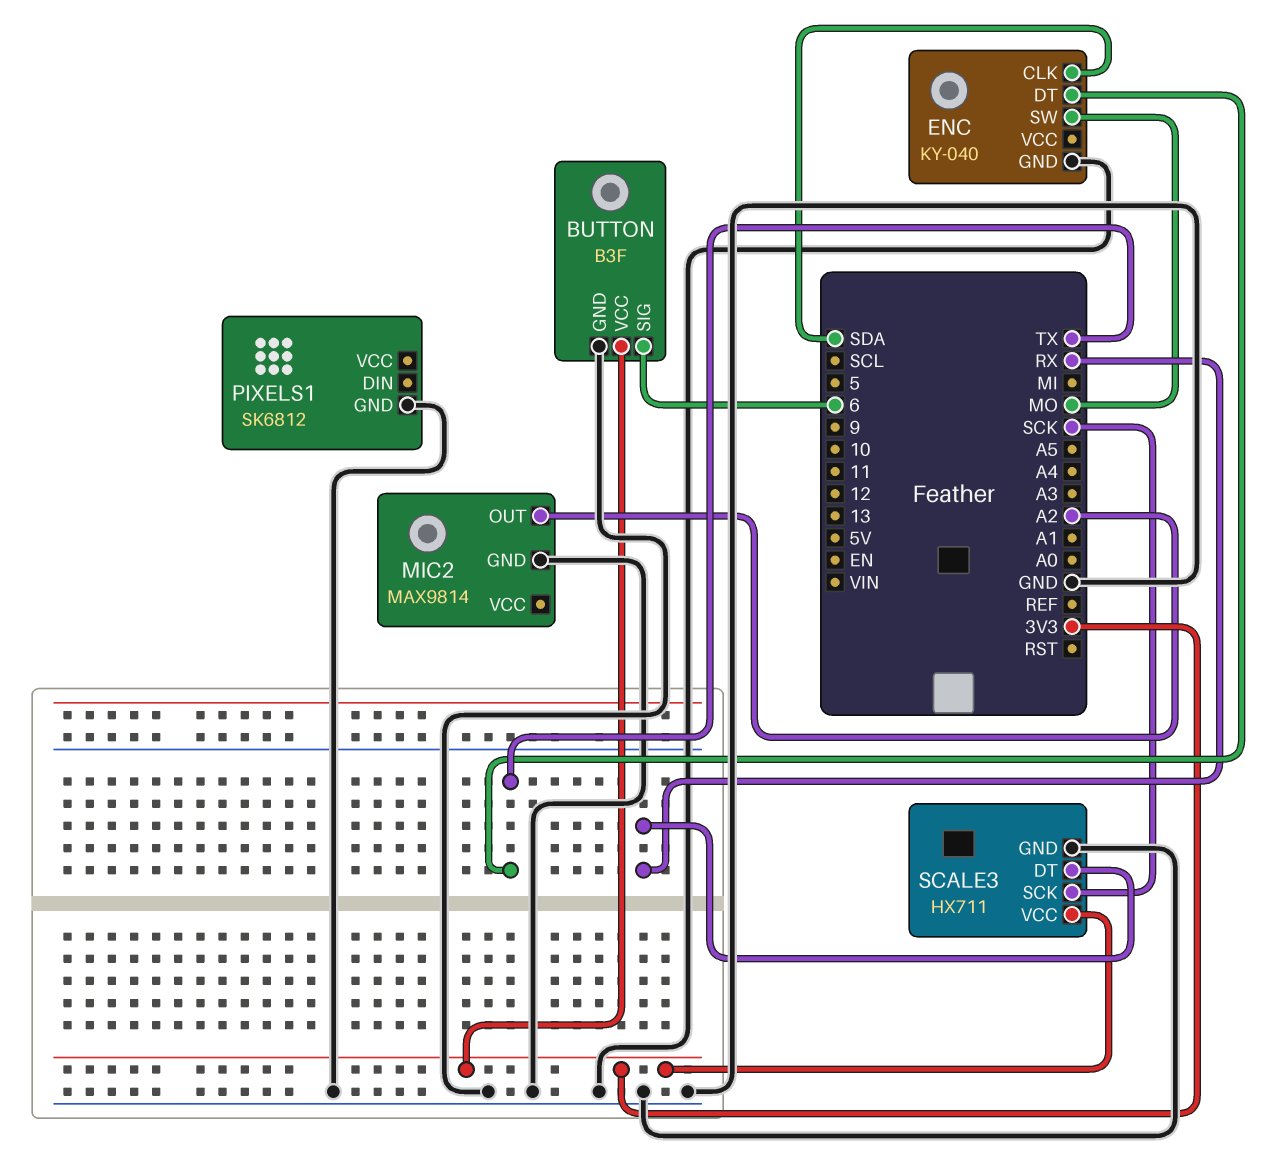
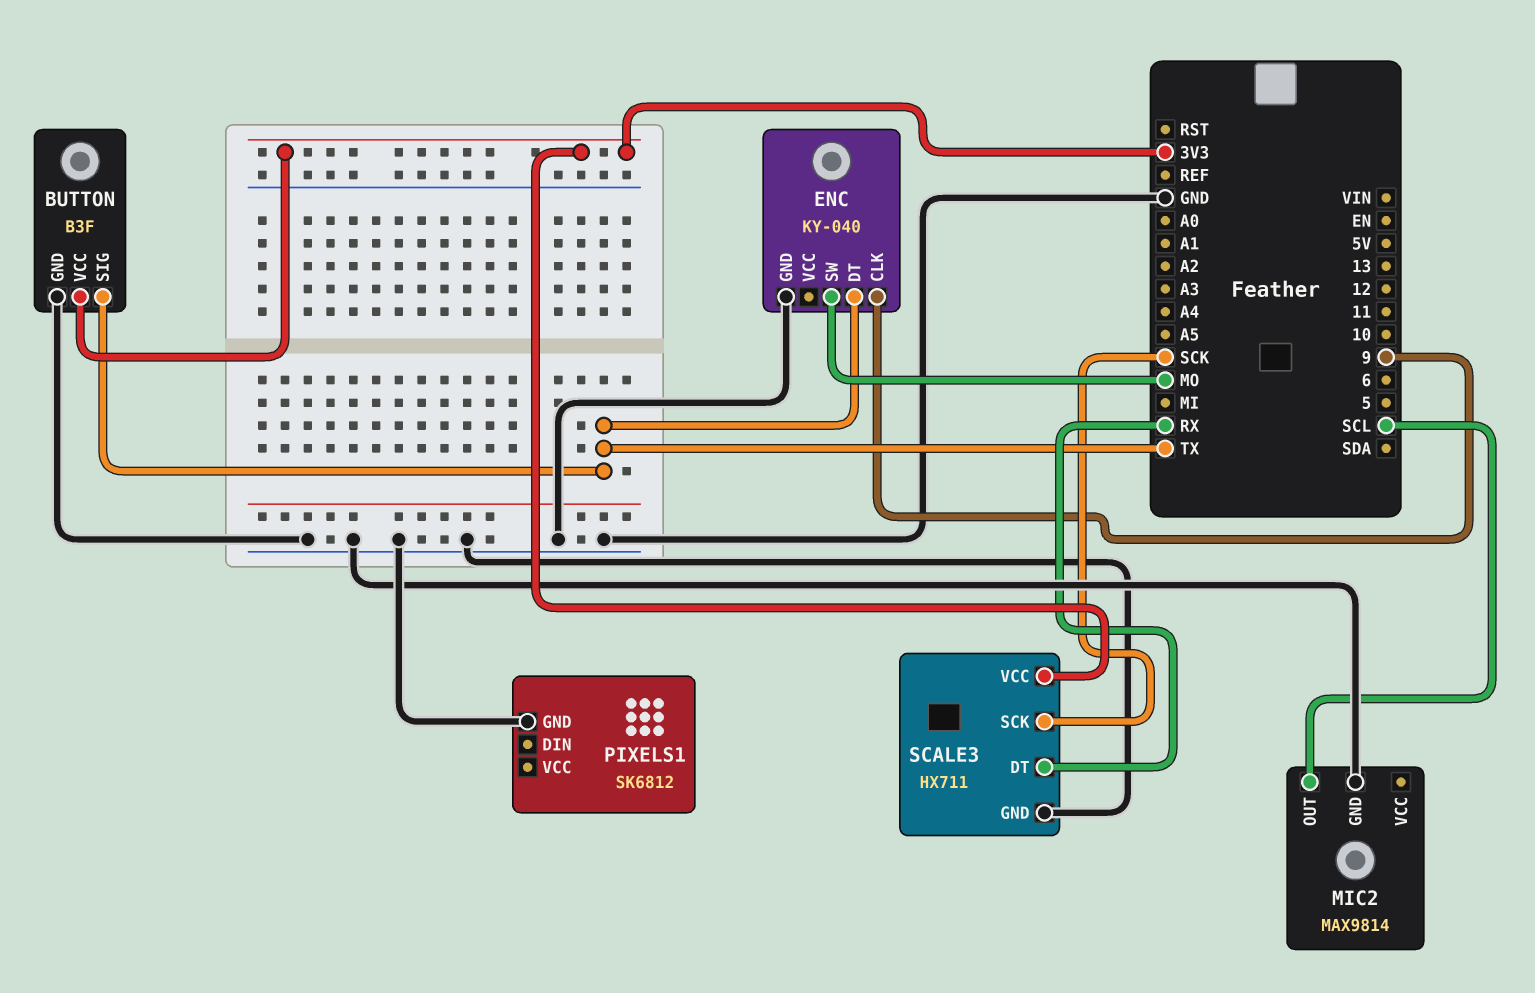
BUTTON pin SIG: 6 -> TX
ENC pin CLK: SDA -> 9
MIC2 pin OUT: A2 -> SCL

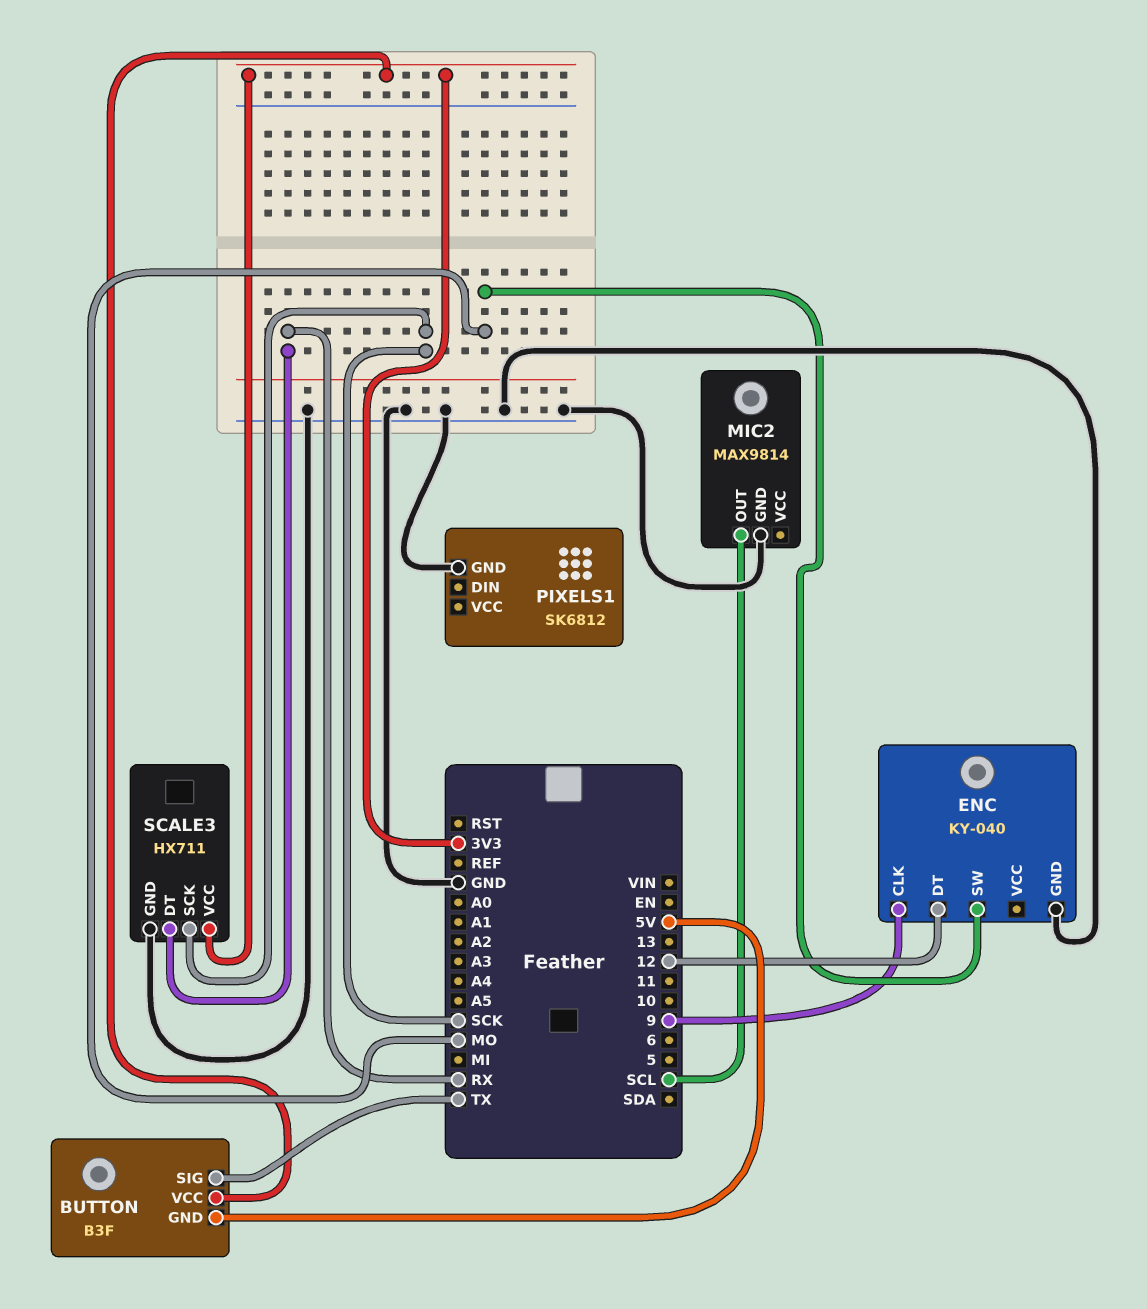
BUTTON pin GND: GND -> 5V
ENC pin DT: TX -> 12

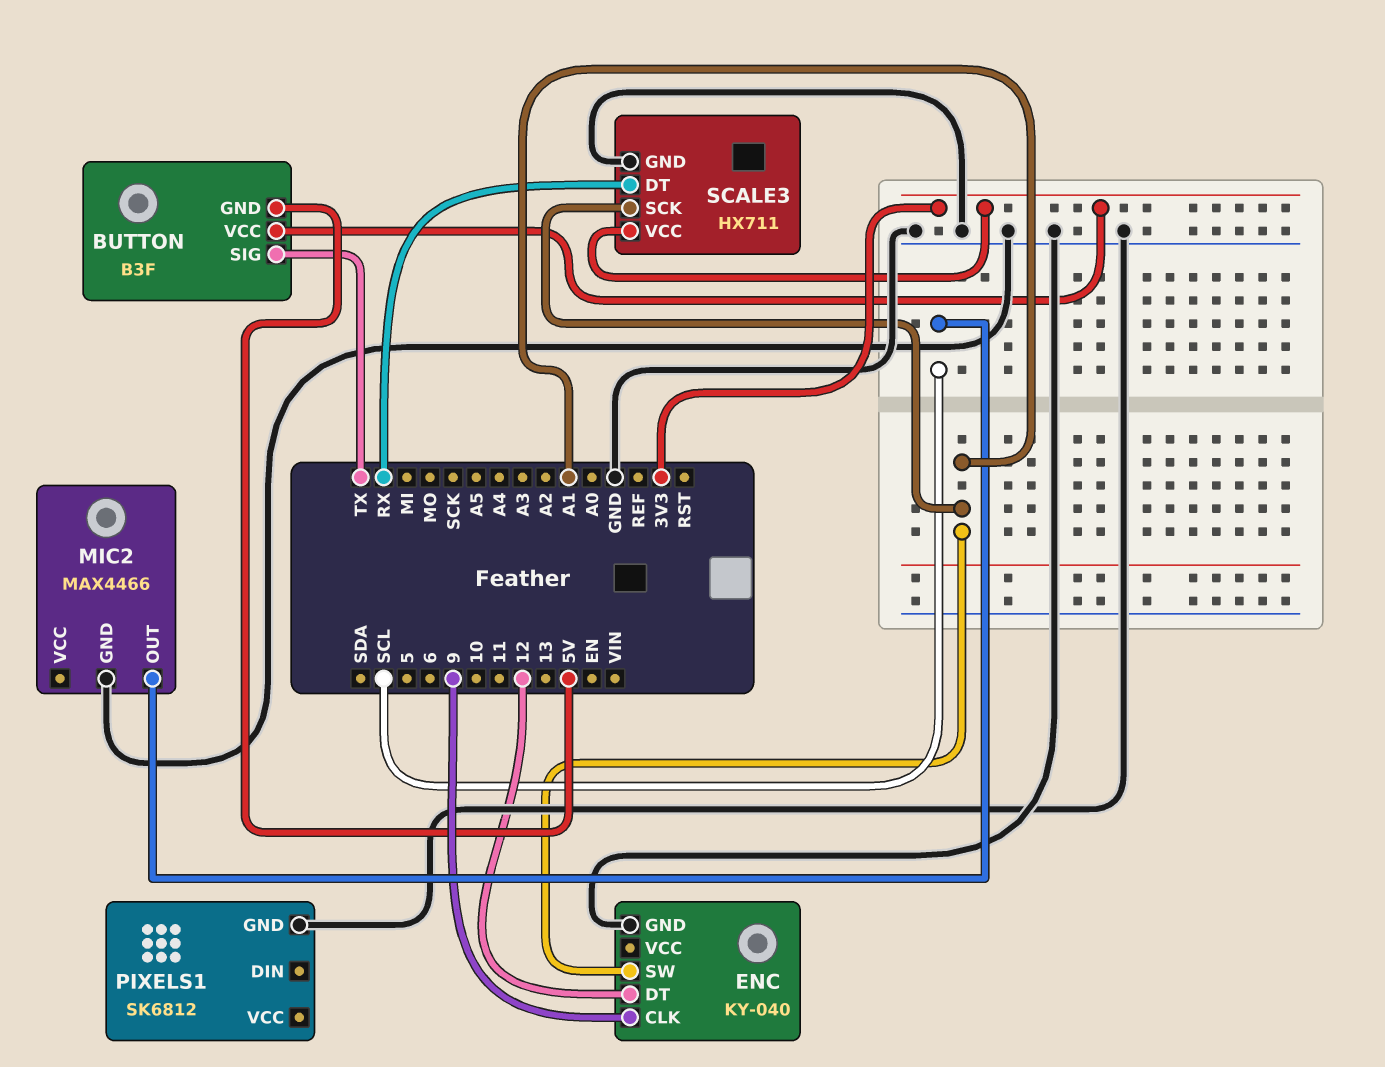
ENC pin SW: MO -> A1
MIC2: MAX9814 -> MAX4466
SCALE3 pin SCK: SCK -> A1

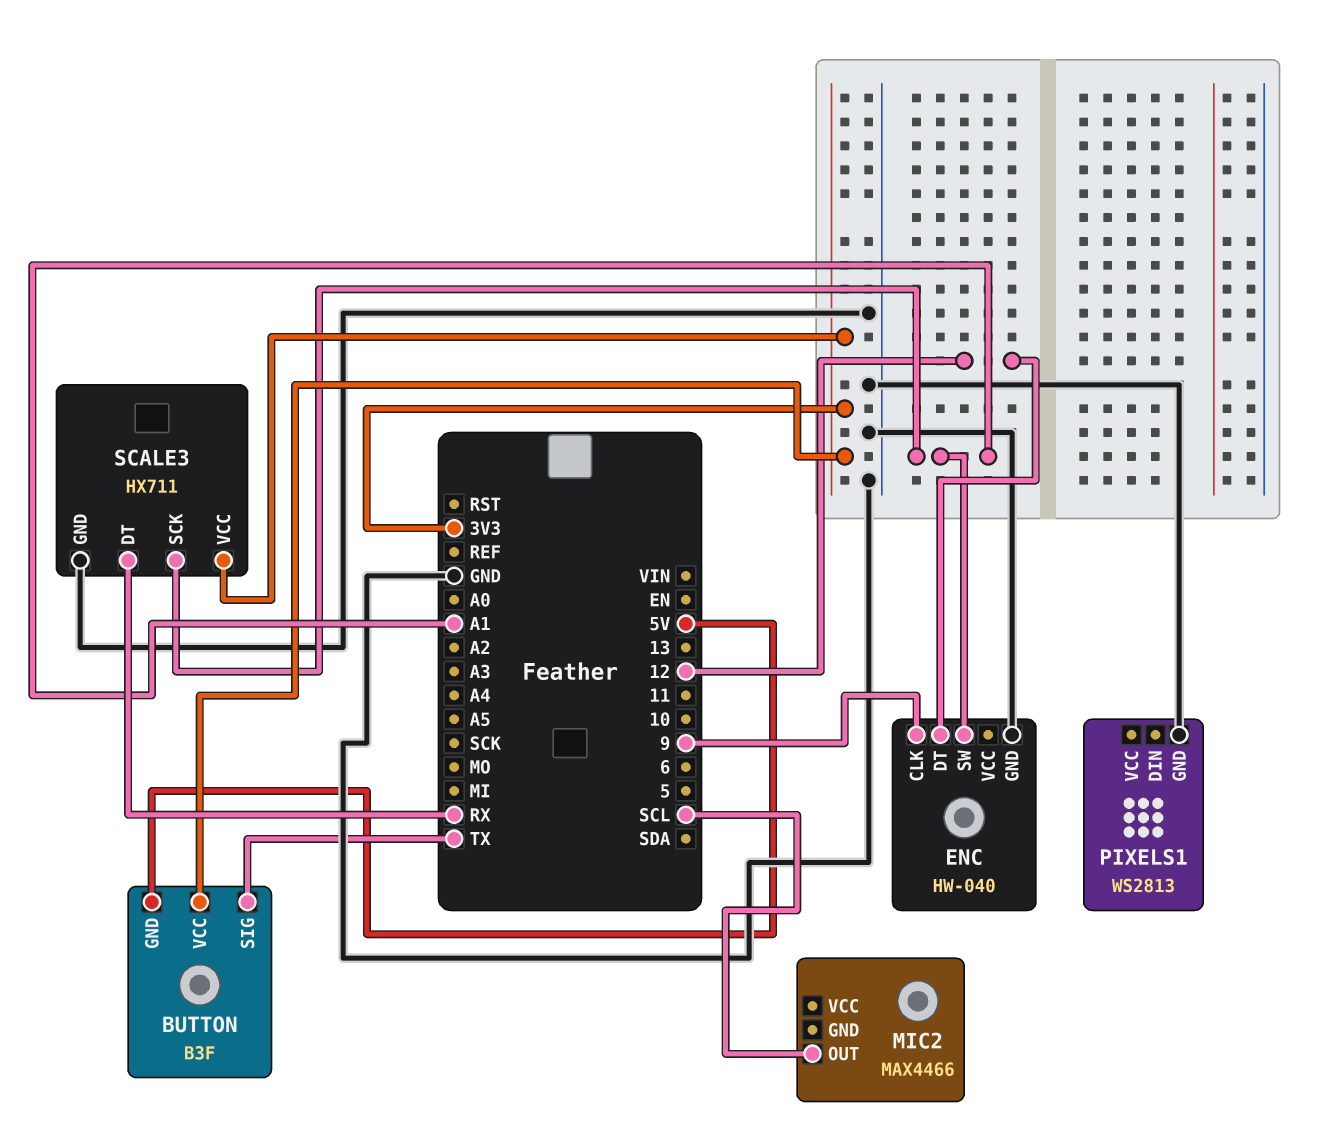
ENC: KY-040 -> HW-040
MIC2 pin GND: GND -> none
PIXELS1: SK6812 -> WS2813

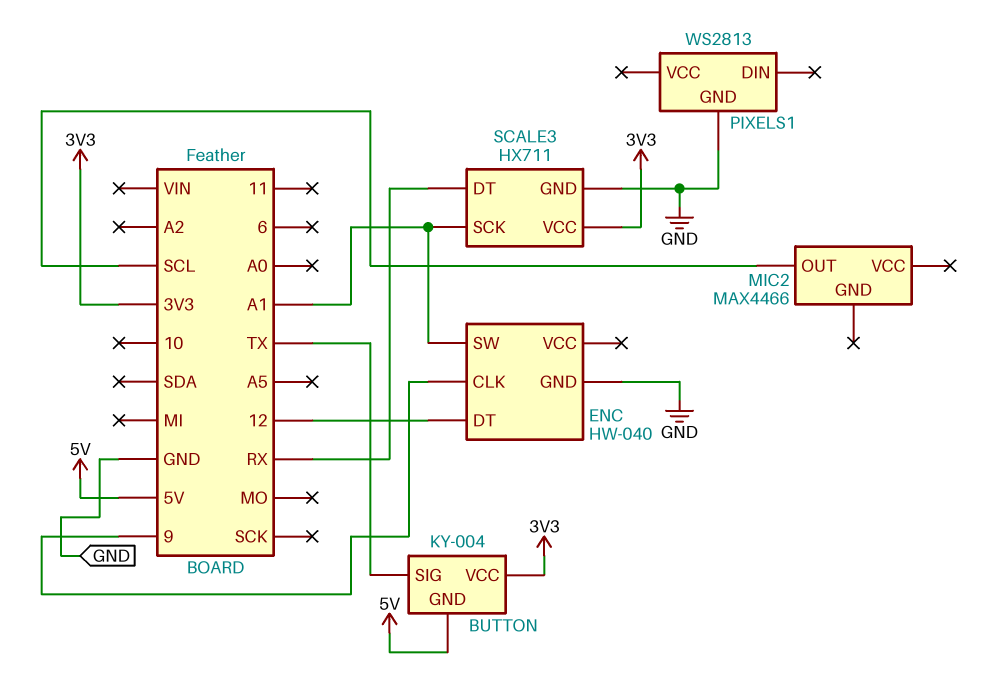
BUTTON: B3F -> KY-004

